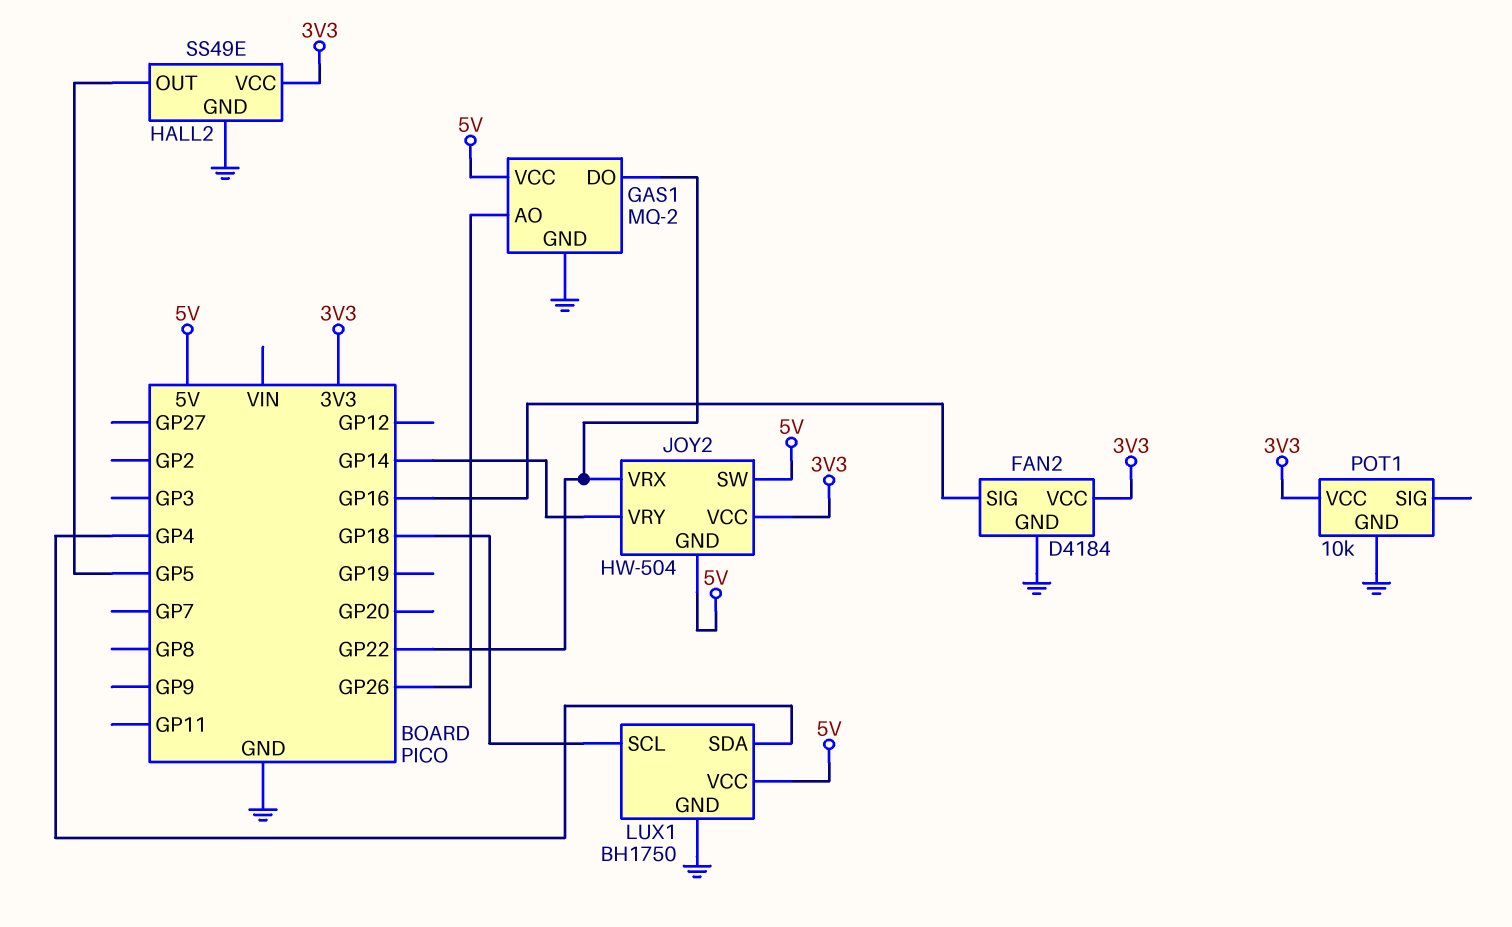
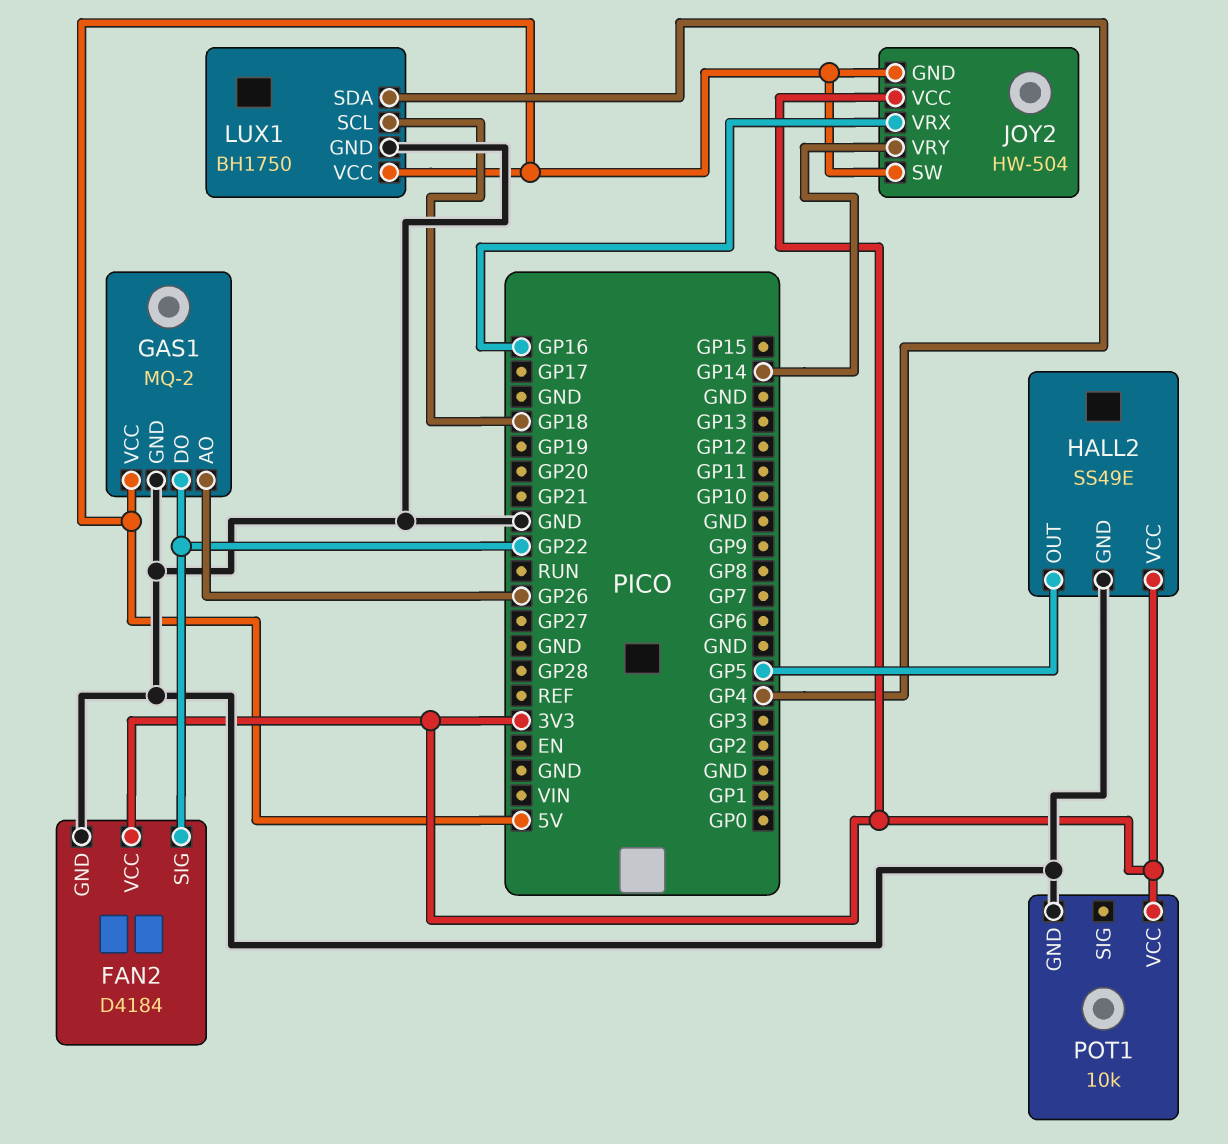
FAN2 pin SIG: GP16 -> GP22
JOY2 pin VRX: GP22 -> GP16

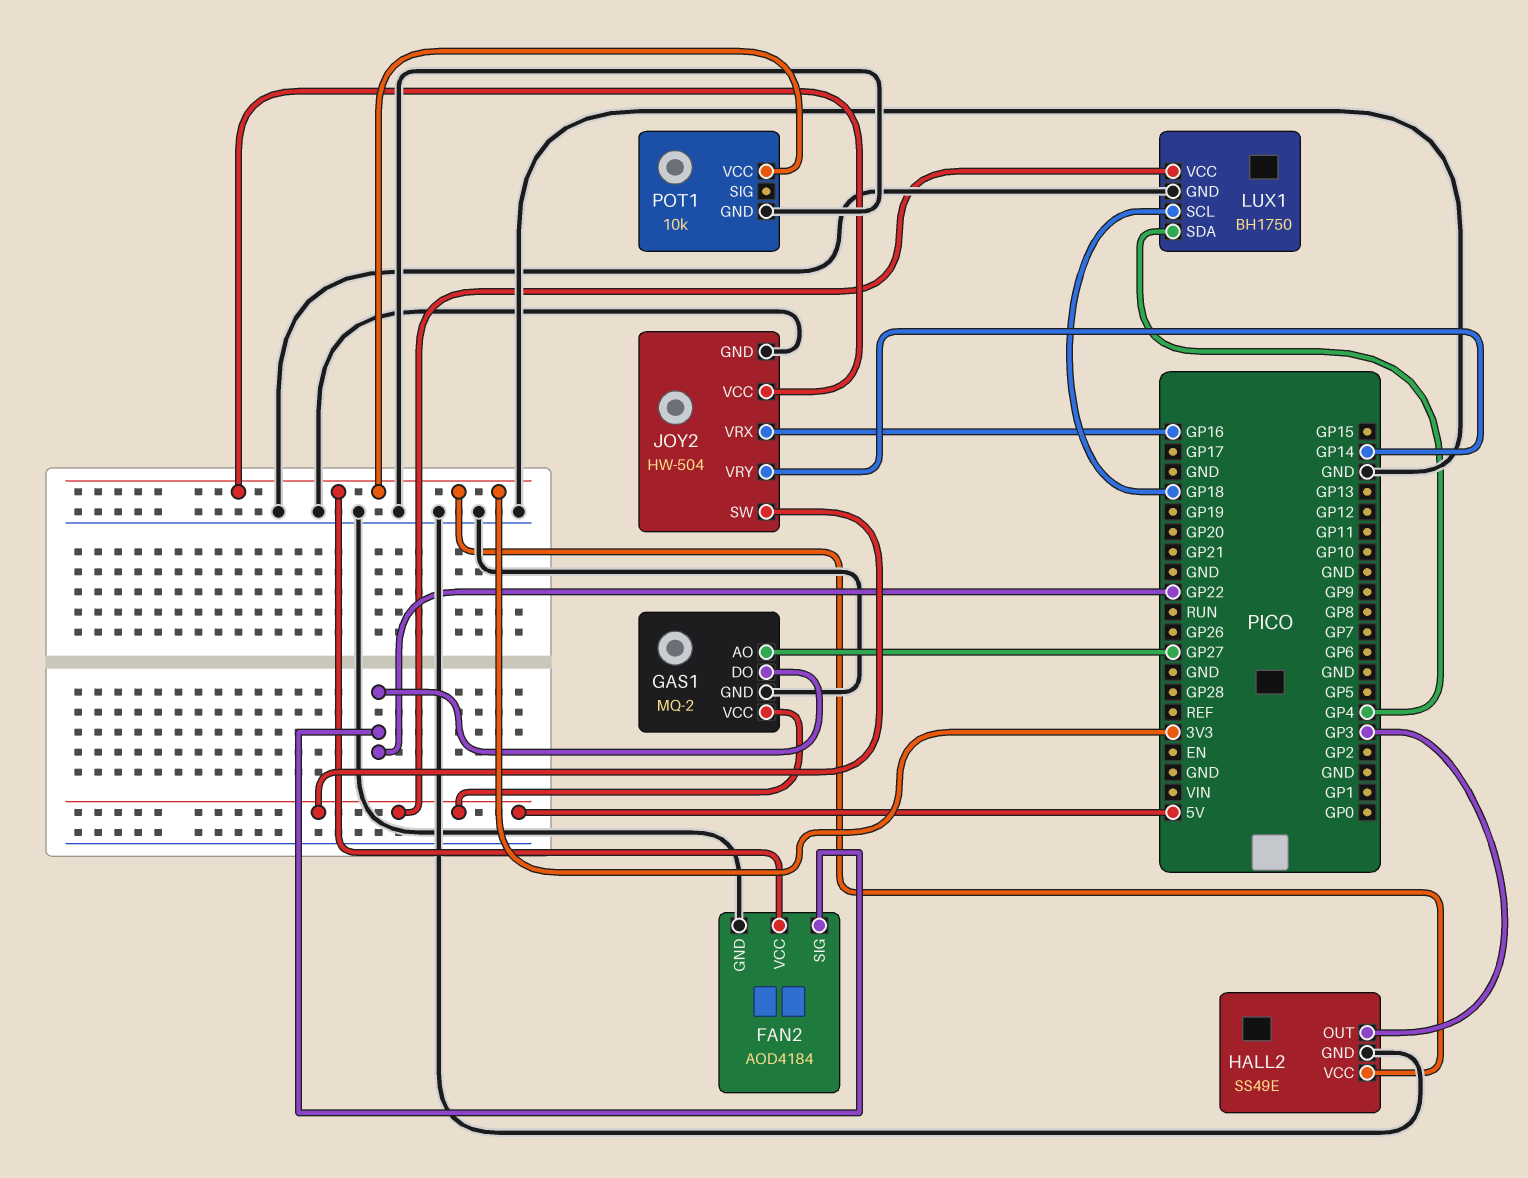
FAN2: D4184 -> AOD4184
GAS1 pin AO: GP26 -> GP27
HALL2 pin OUT: GP5 -> GP3
JOY2 pin GND: 5V -> GND

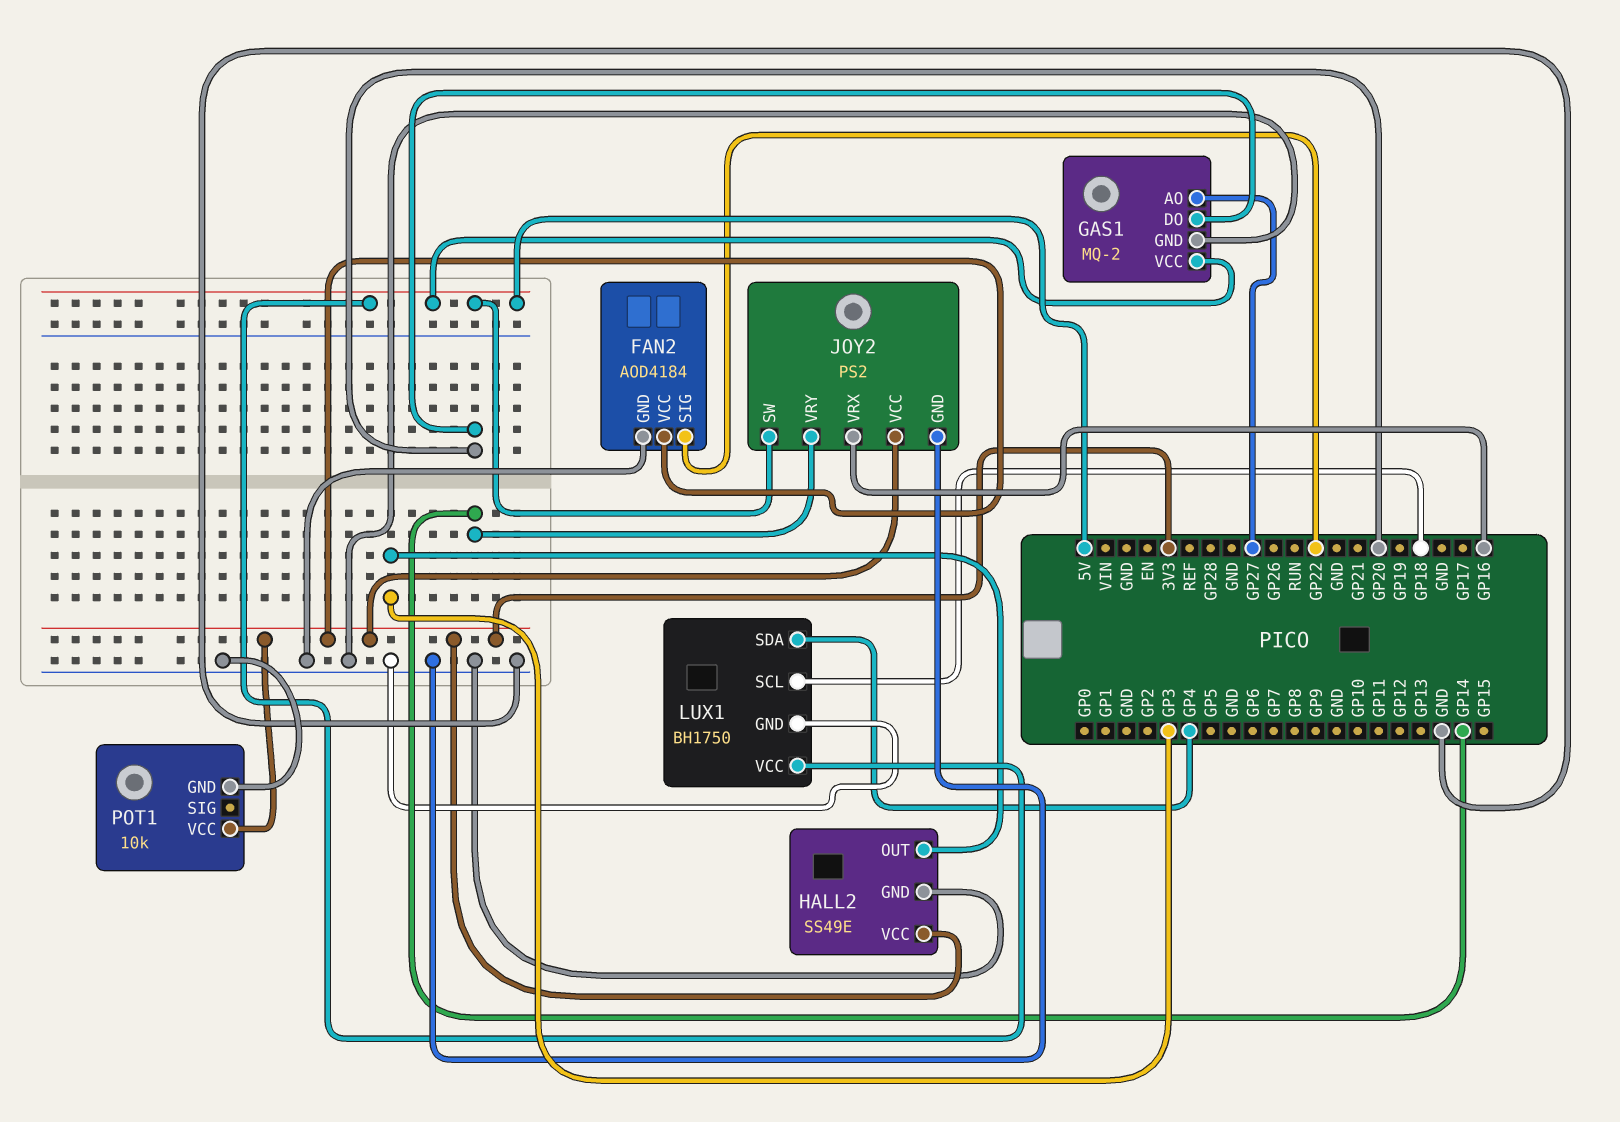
GAS1 pin DO: GP22 -> GP20
JOY2: HW-504 -> PS2

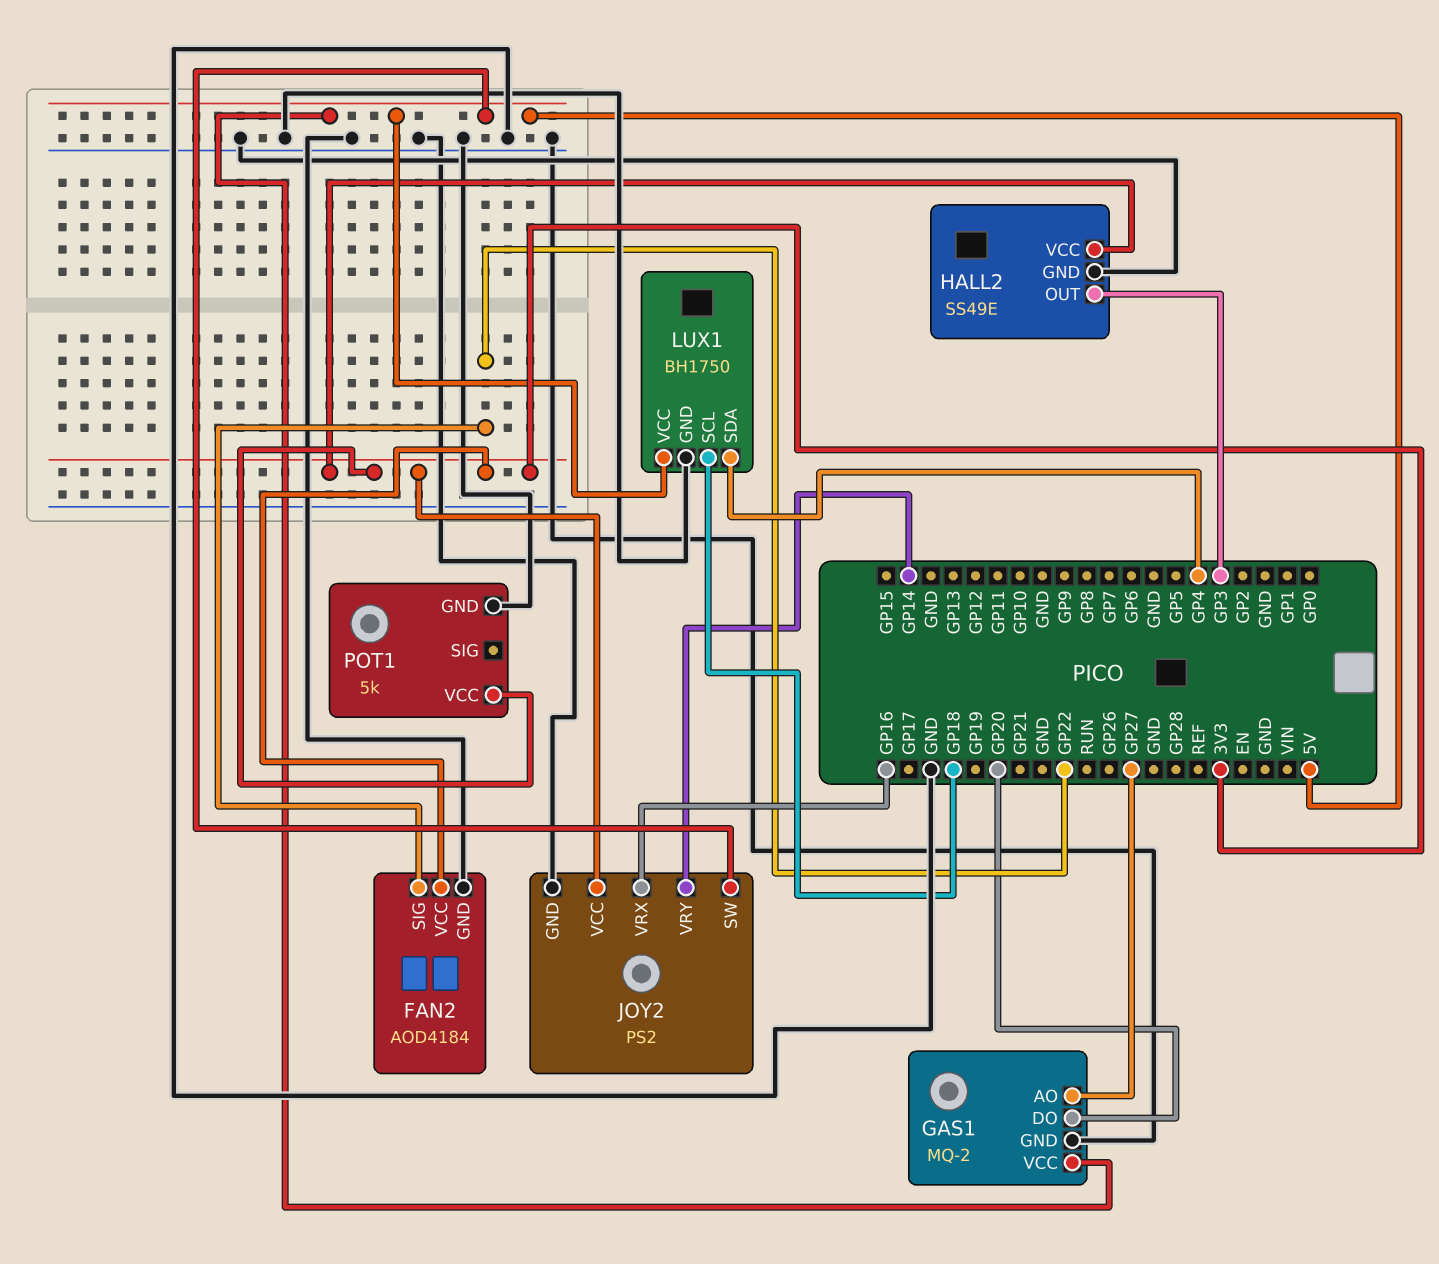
POT1: 10k -> 5k

